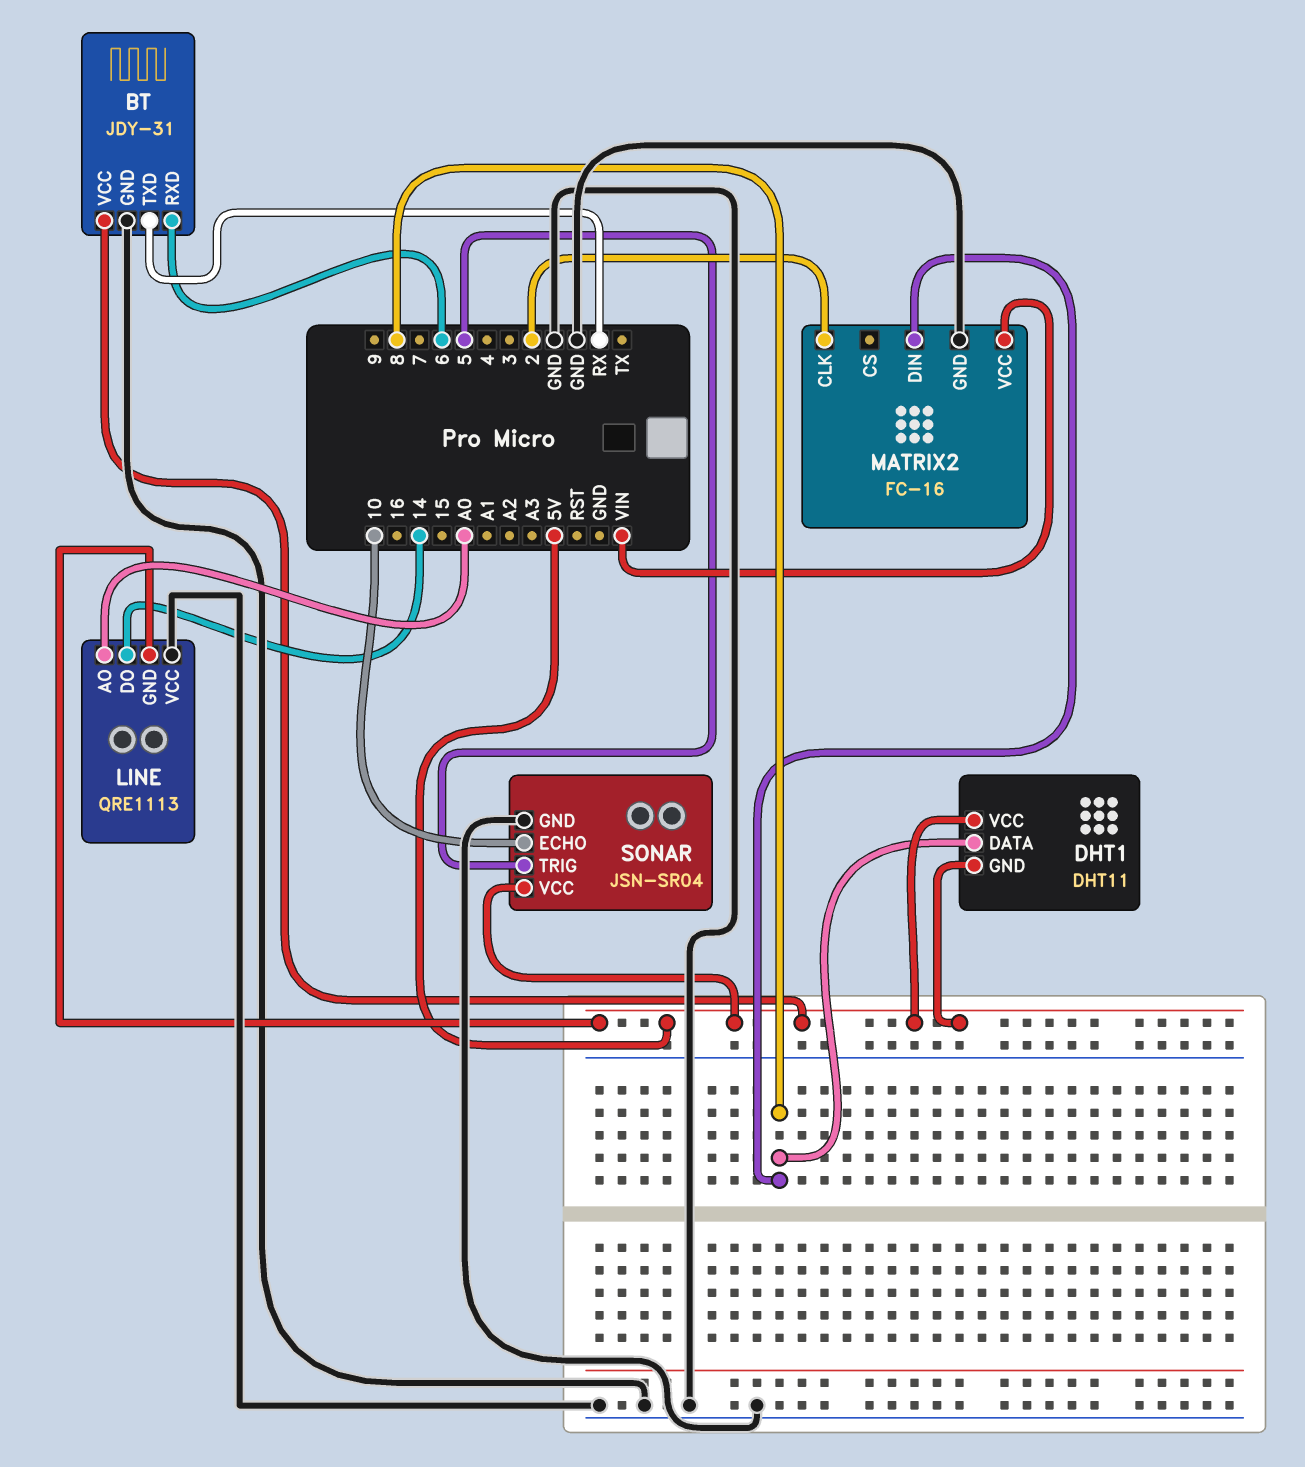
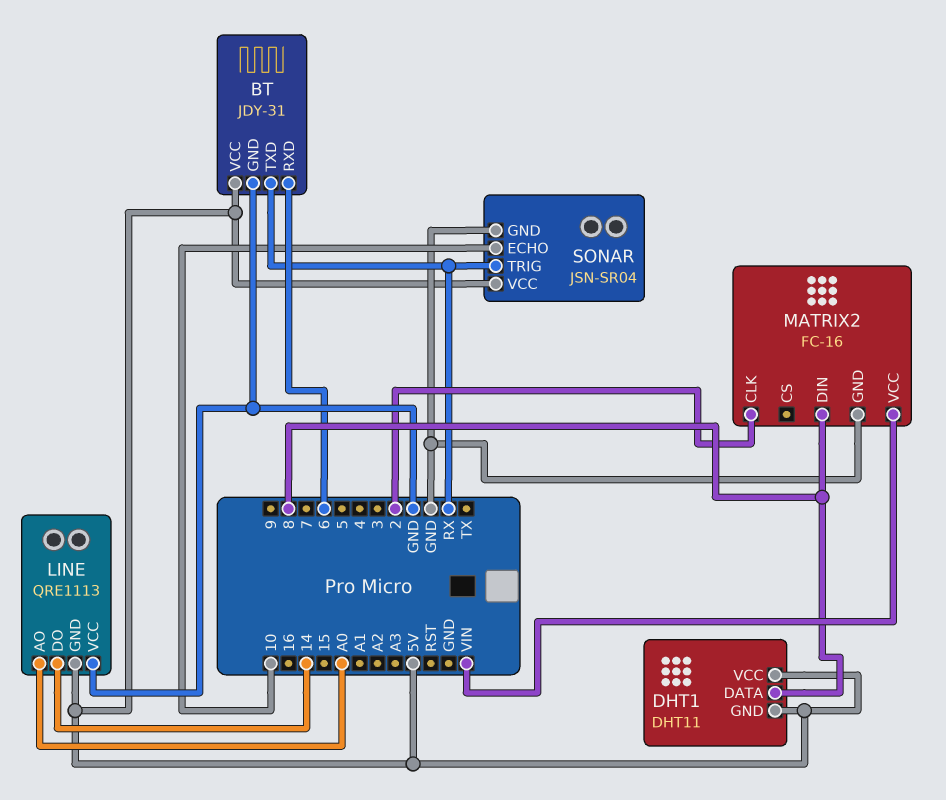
SONAR pin TRIG: 5 -> RX

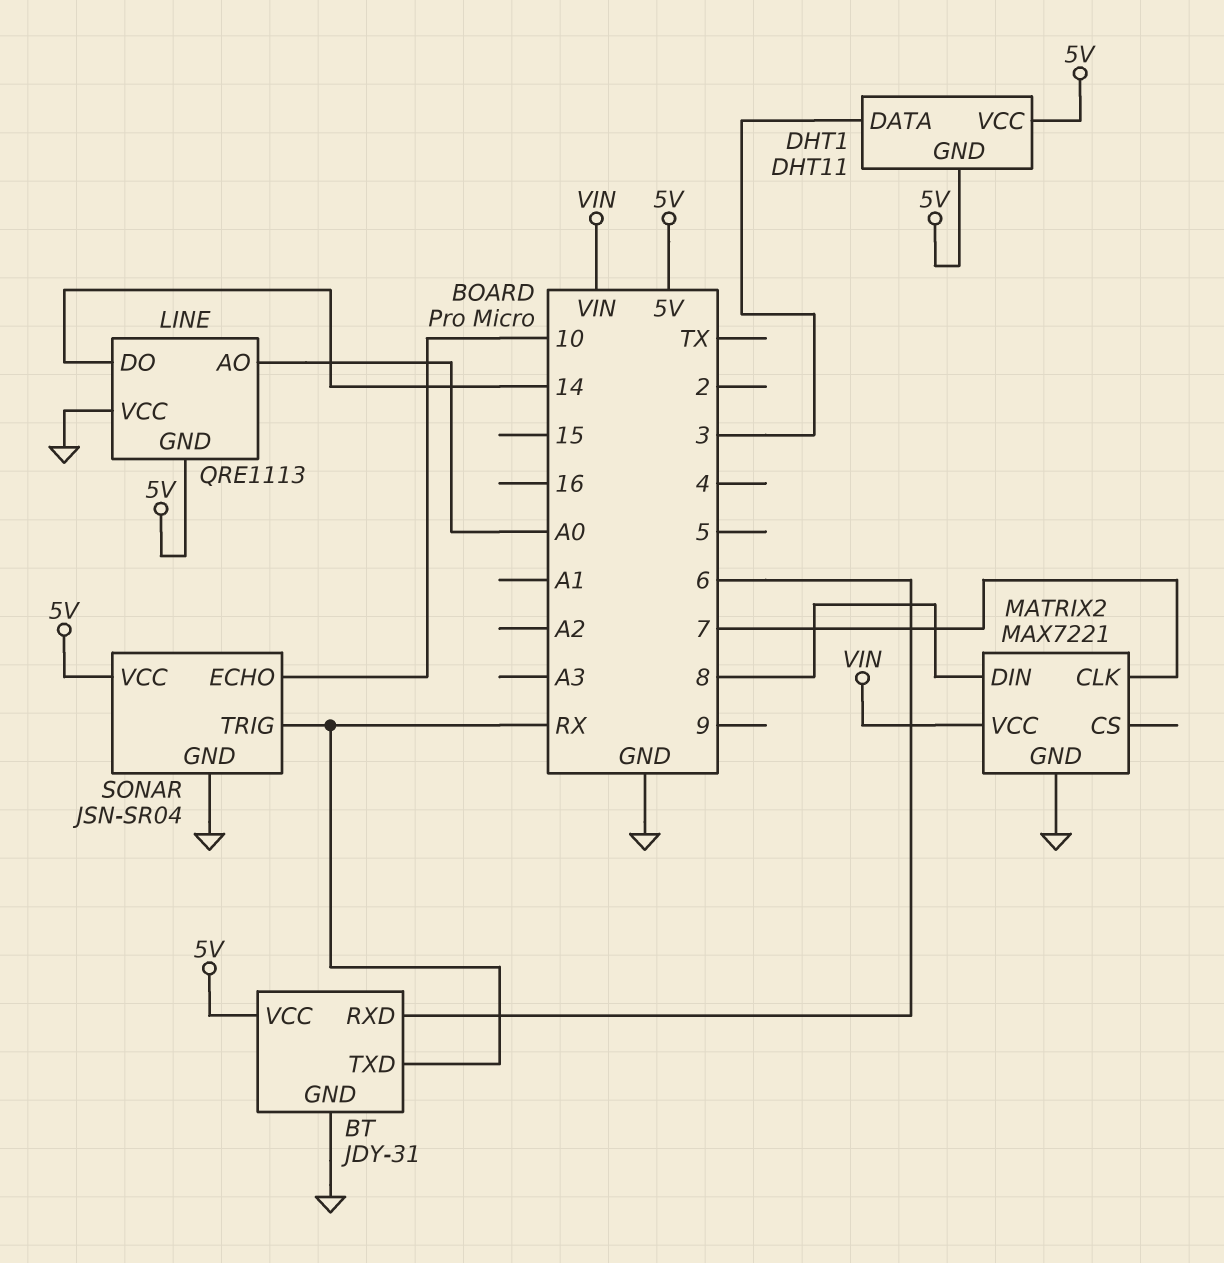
DHT1 pin DATA: 8 -> 3
MATRIX2: FC-16 -> MAX7221
MATRIX2 pin CLK: 2 -> 7

